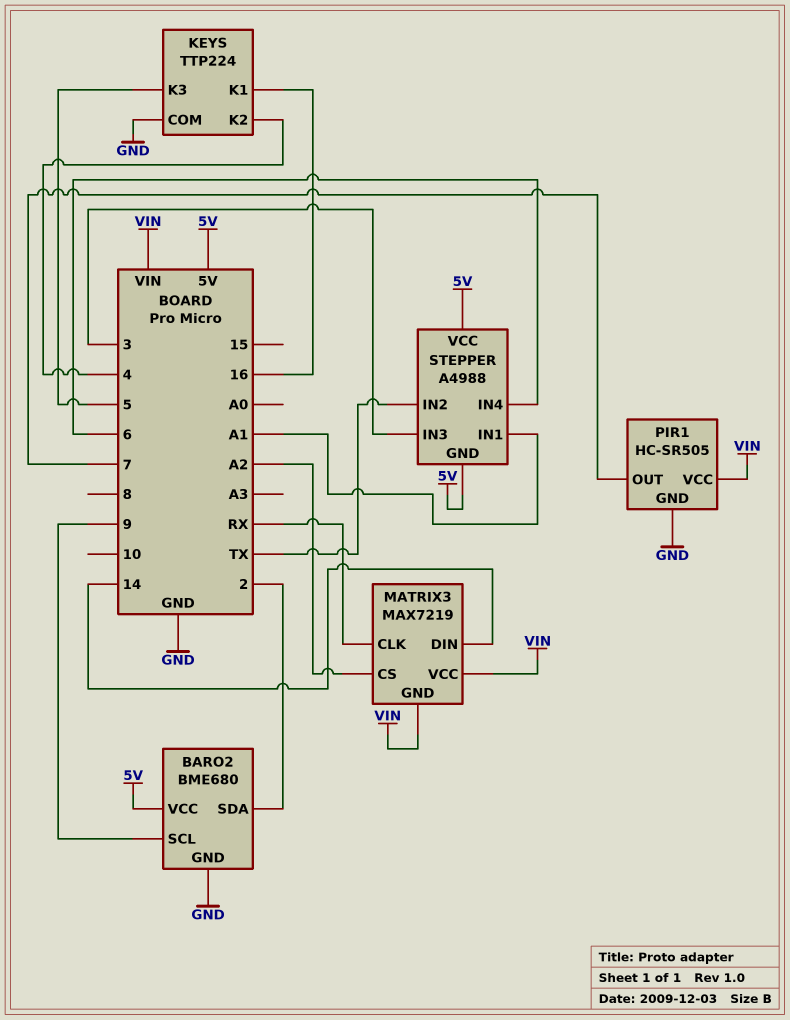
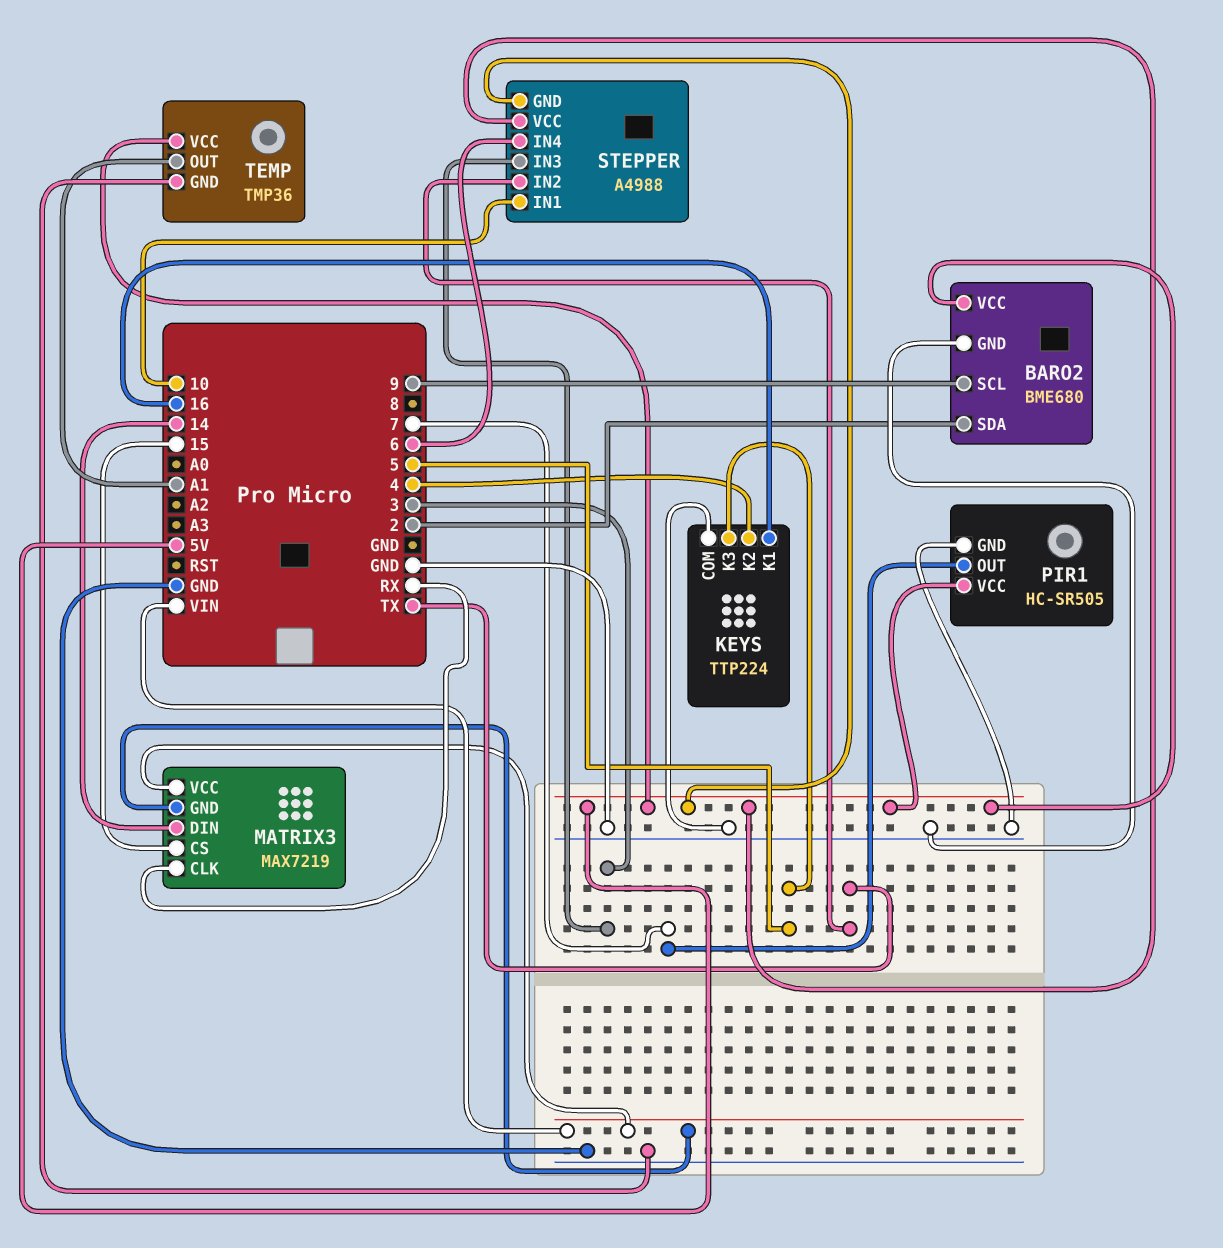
MATRIX3 pin CS: A2 -> 15
PIR1 pin VCC: VIN -> 5V
STEPPER pin IN1: A1 -> 10
TEMP: none -> TMP36
TEMP pin GND: none -> GND
TEMP pin OUT: none -> A1
TEMP pin VCC: none -> 5V

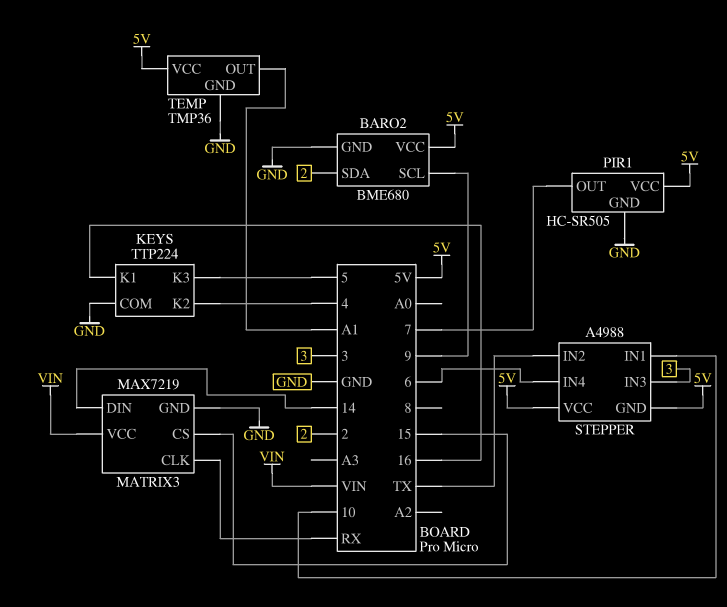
MATRIX3 pin GND: VIN -> GND

